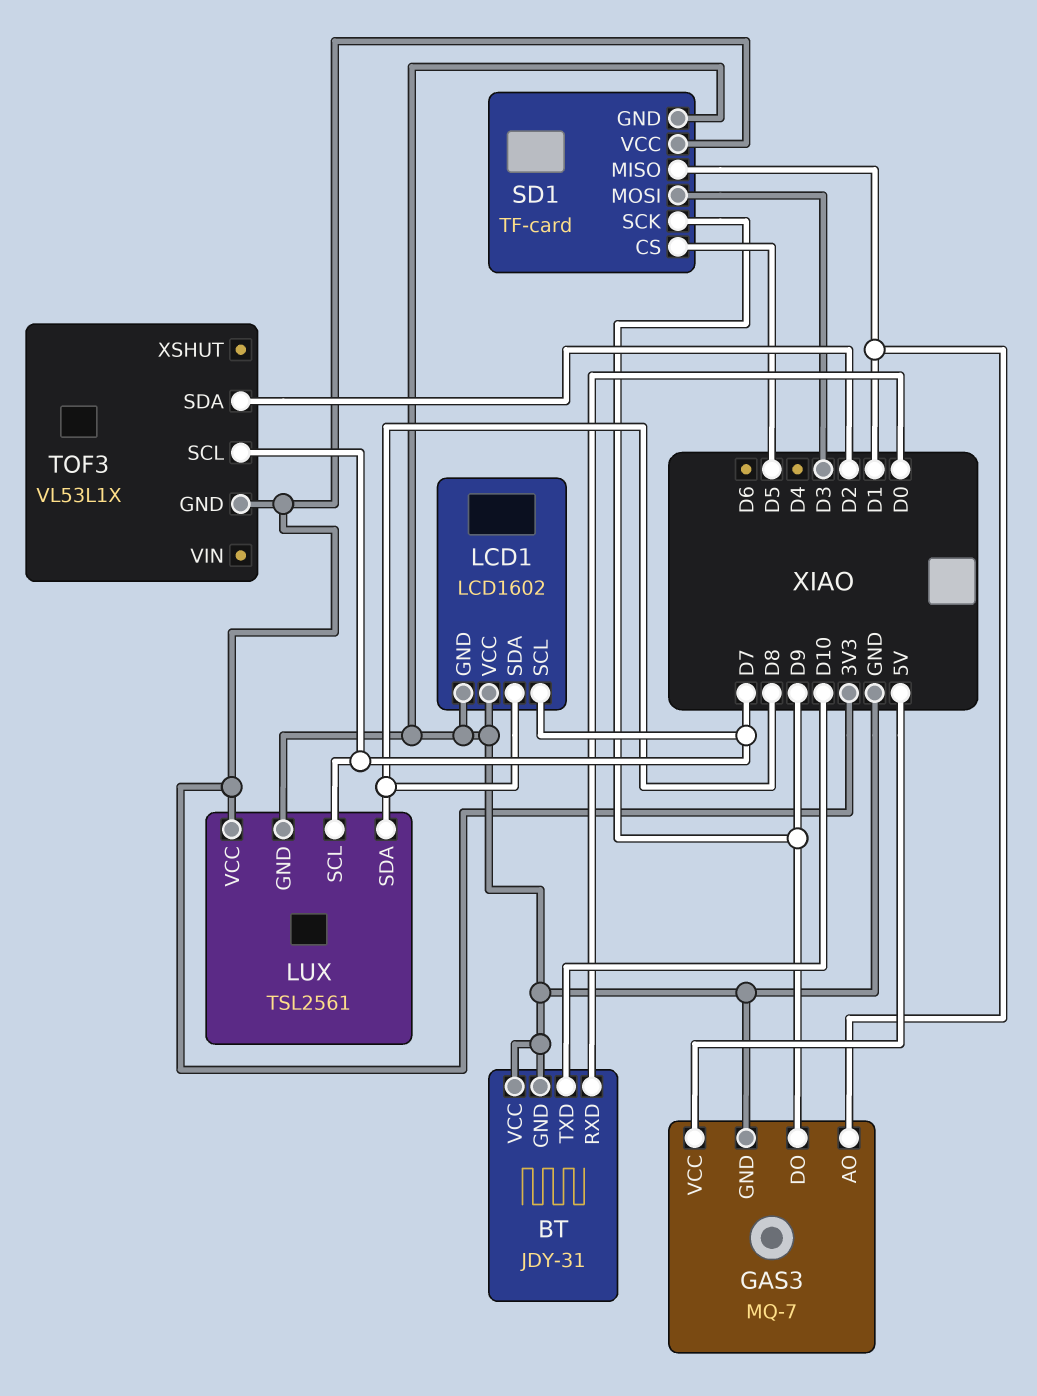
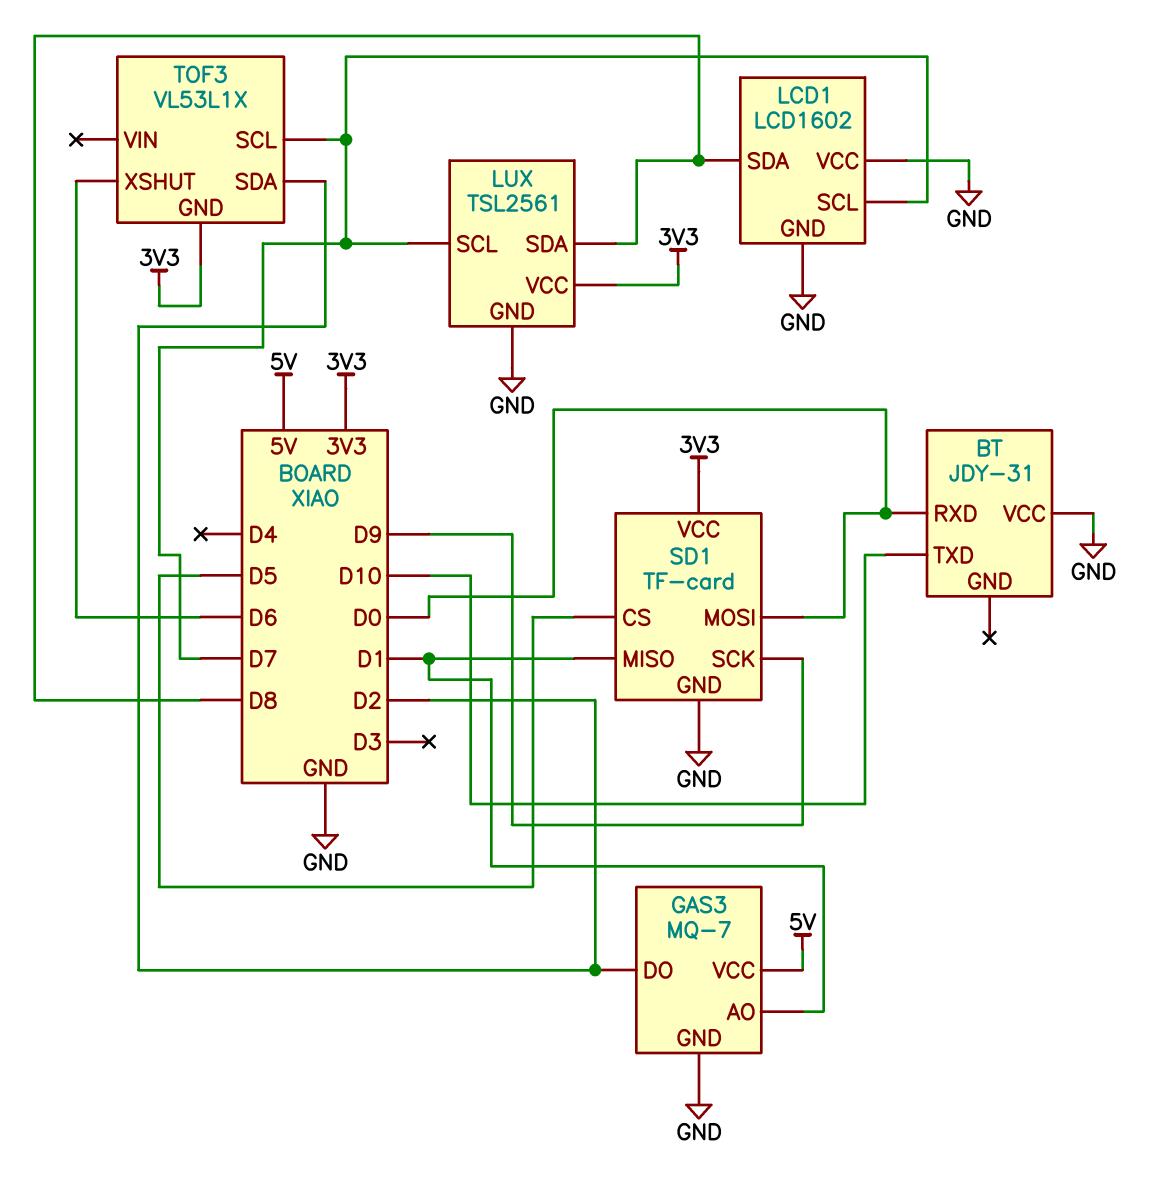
BT pin GND: GND -> none
GAS3 pin DO: D9 -> D2
SD1 pin MOSI: D3 -> D0
TOF3 pin XSHUT: none -> D6

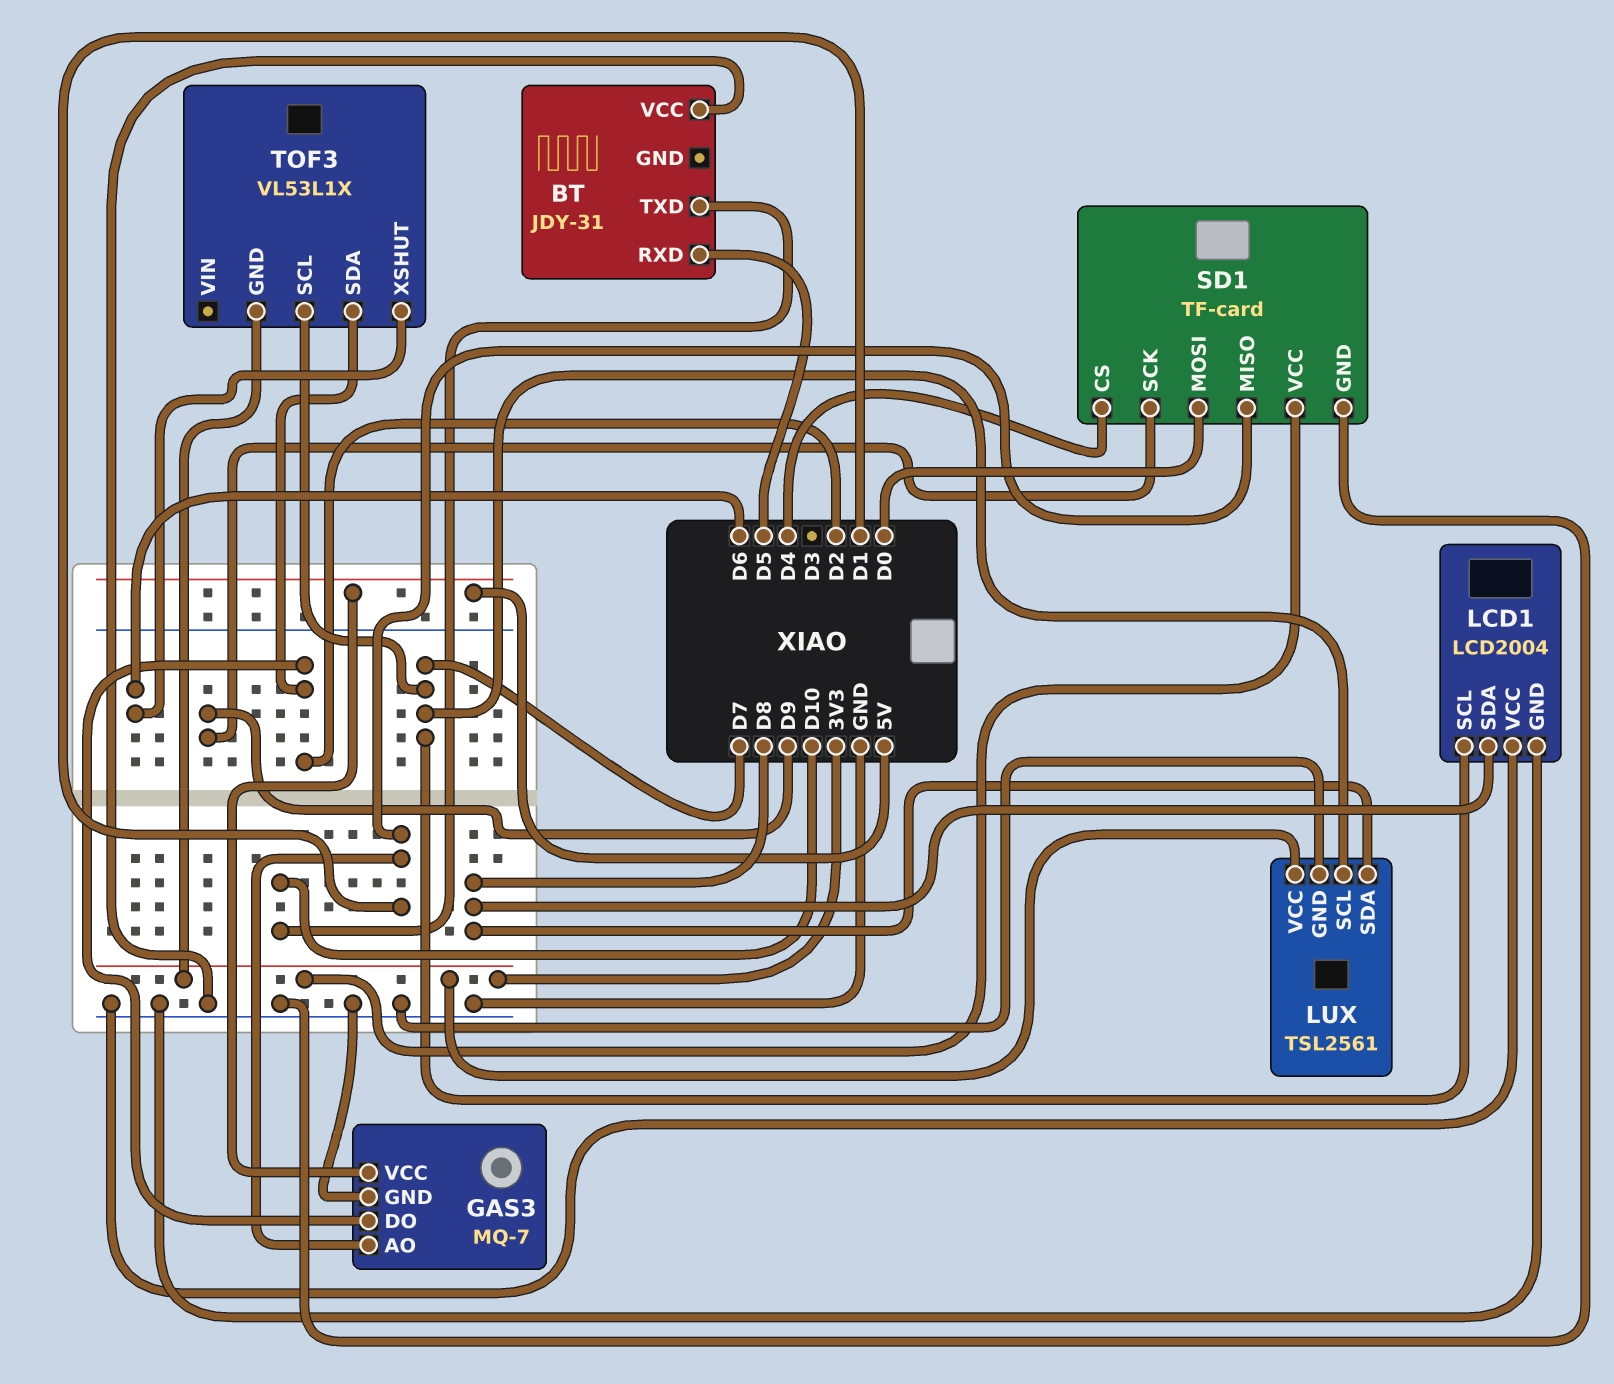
BT pin RXD: D0 -> D5
LCD1: LCD1602 -> LCD2004
SD1 pin CS: D5 -> D4

